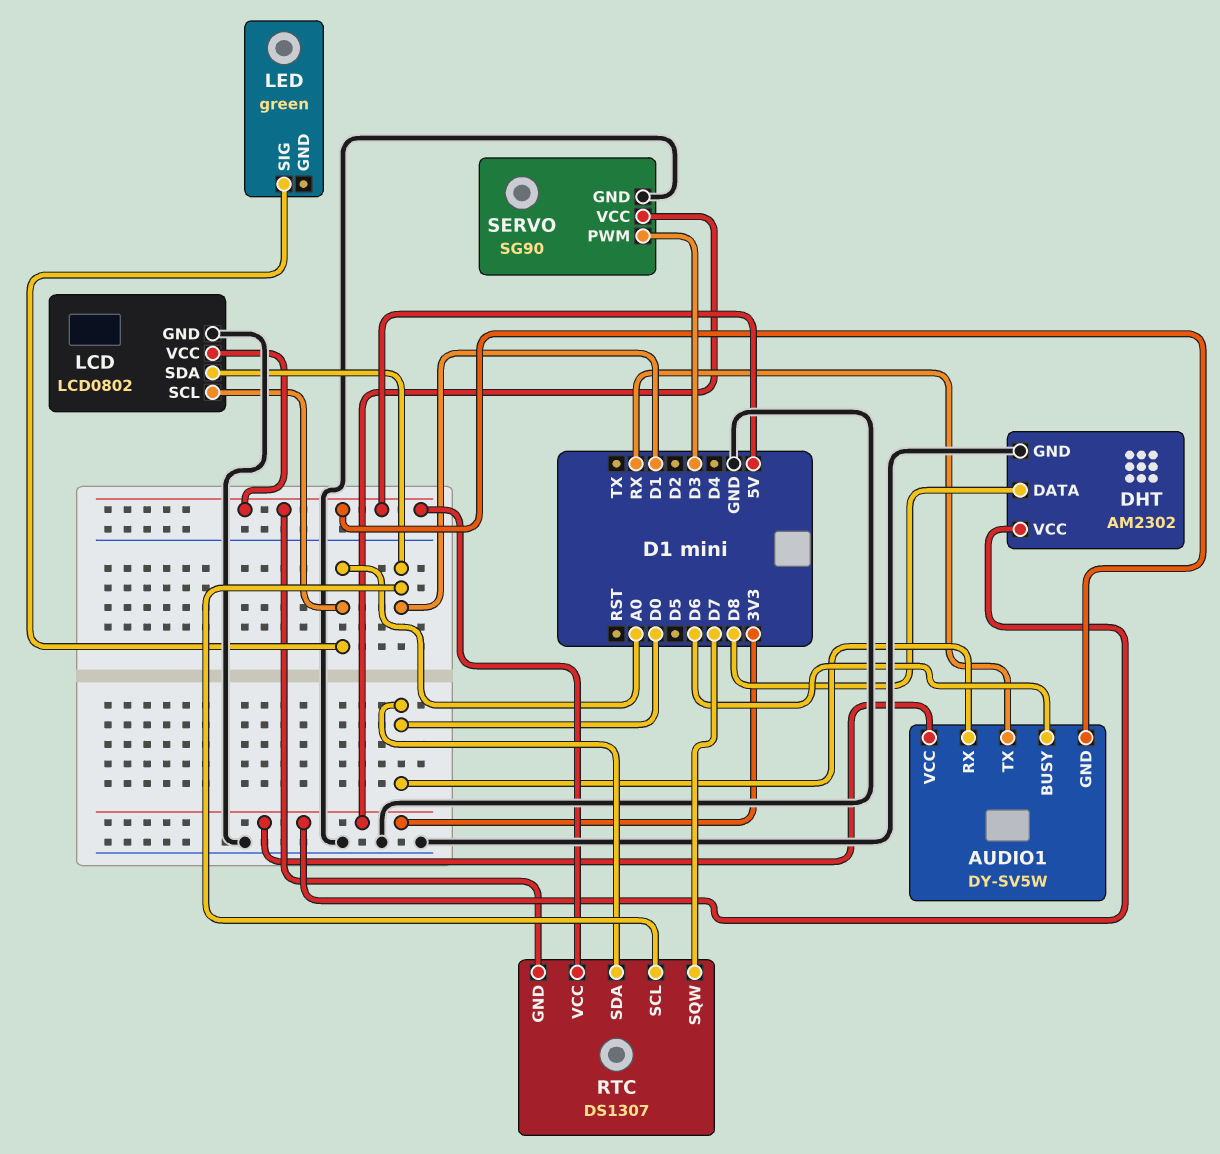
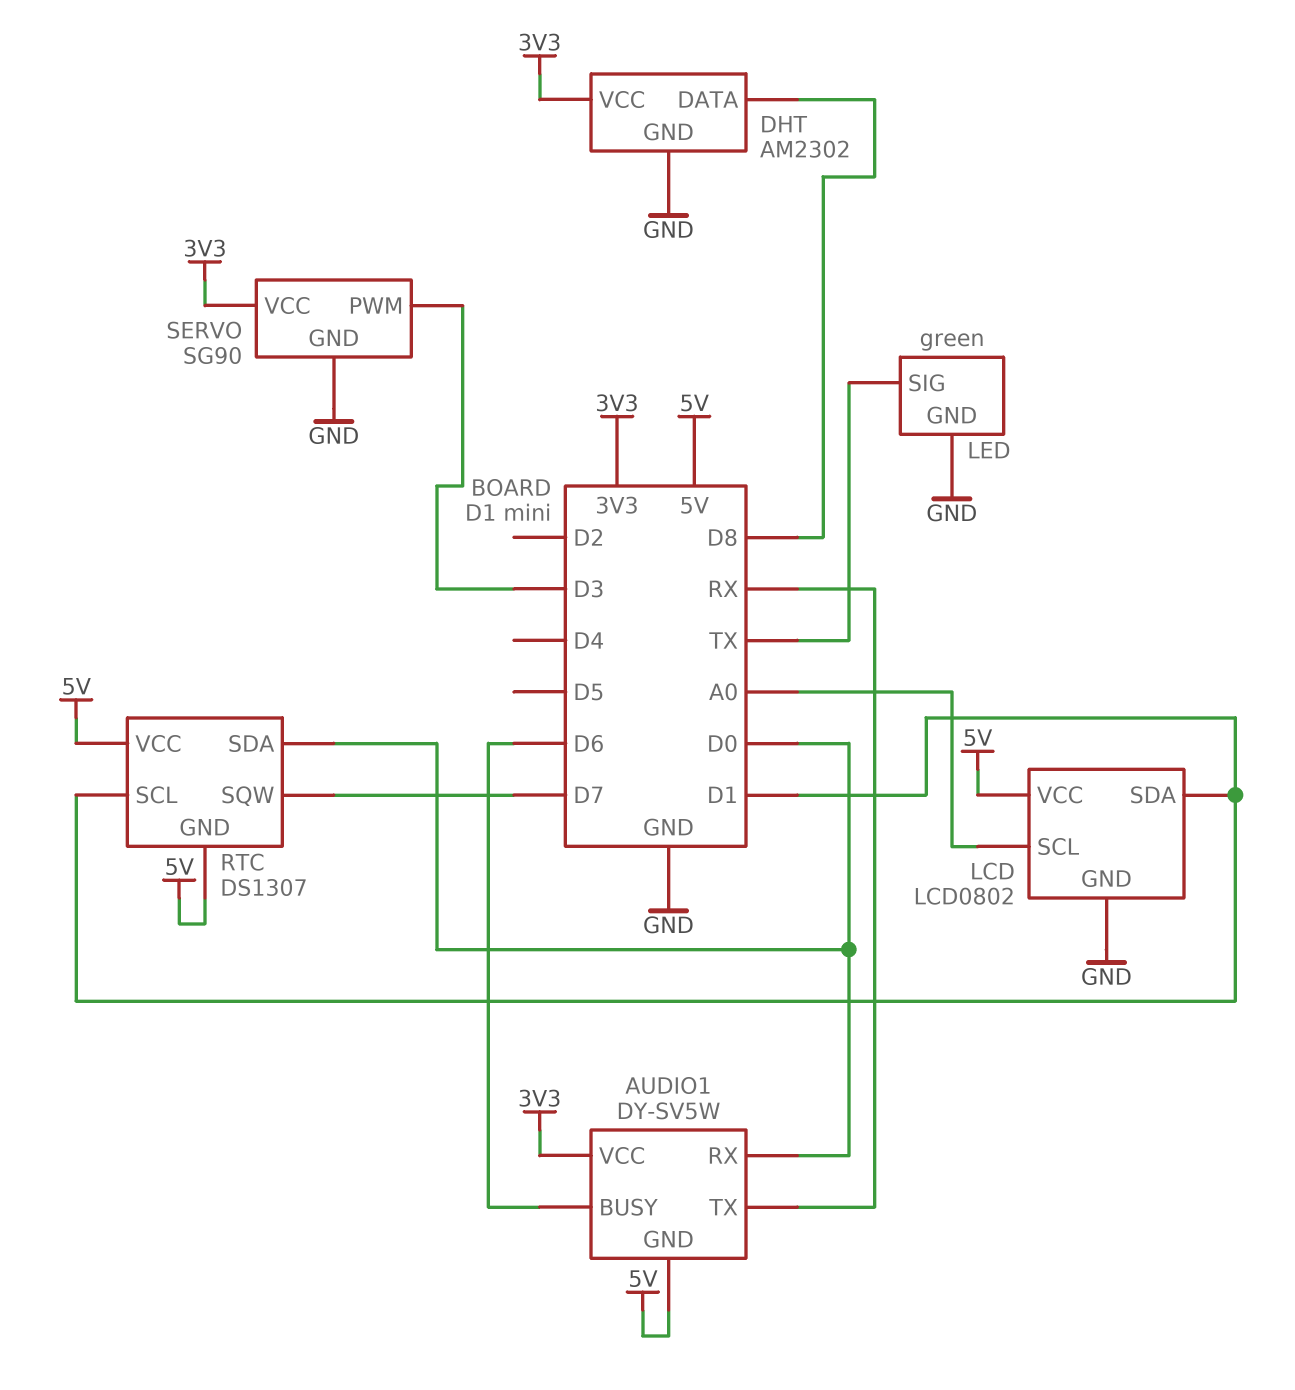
LED pin GND: none -> GND
LED pin SIG: A0 -> TX

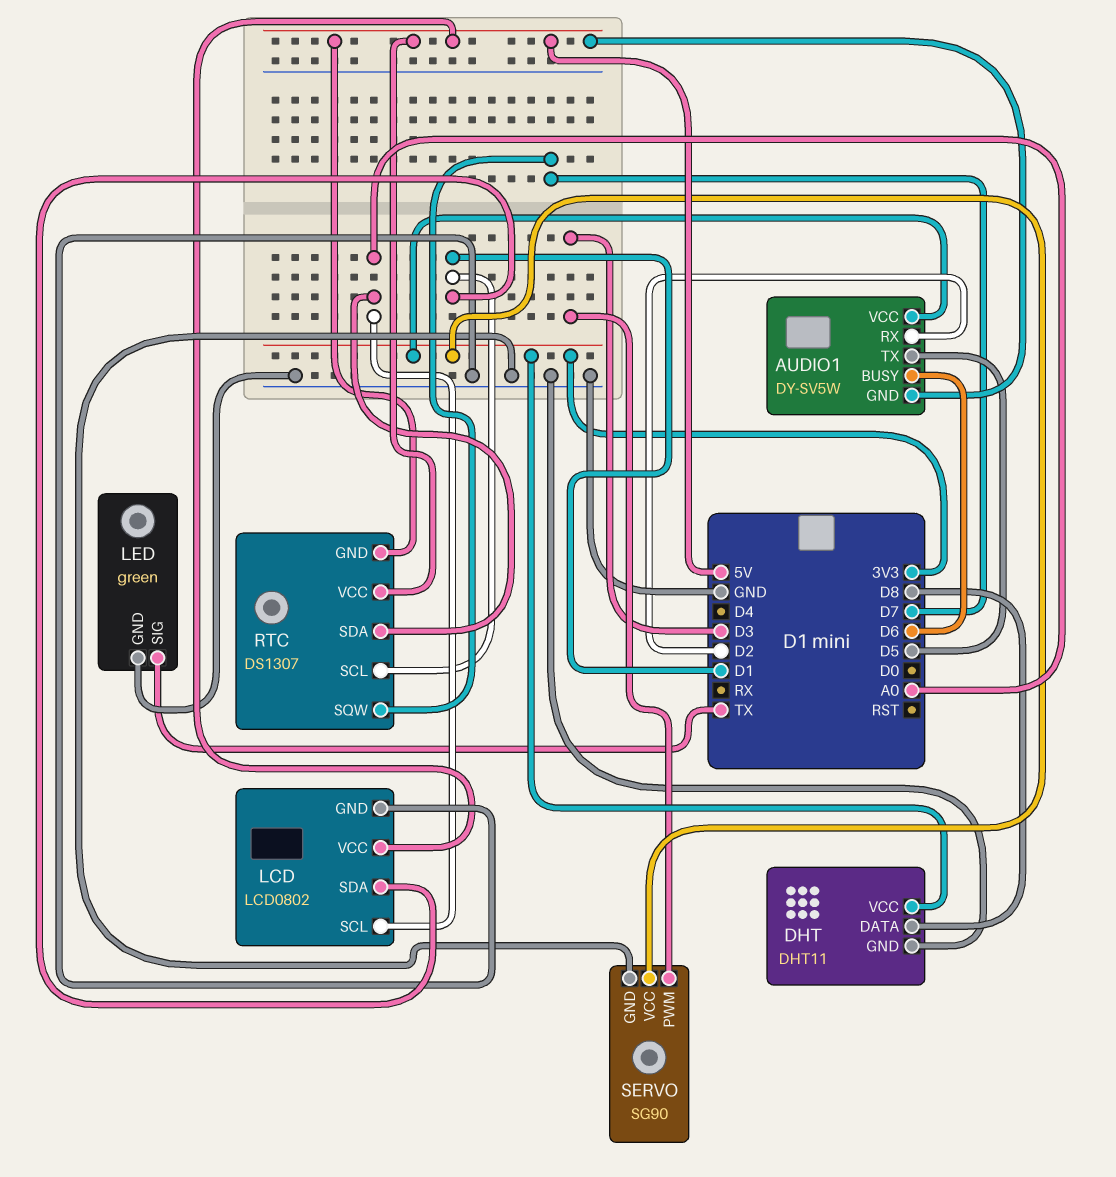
AUDIO1 pin RX: D0 -> D2
AUDIO1 pin TX: RX -> D5
DHT: AM2302 -> DHT11
RTC pin SDA: D0 -> A0

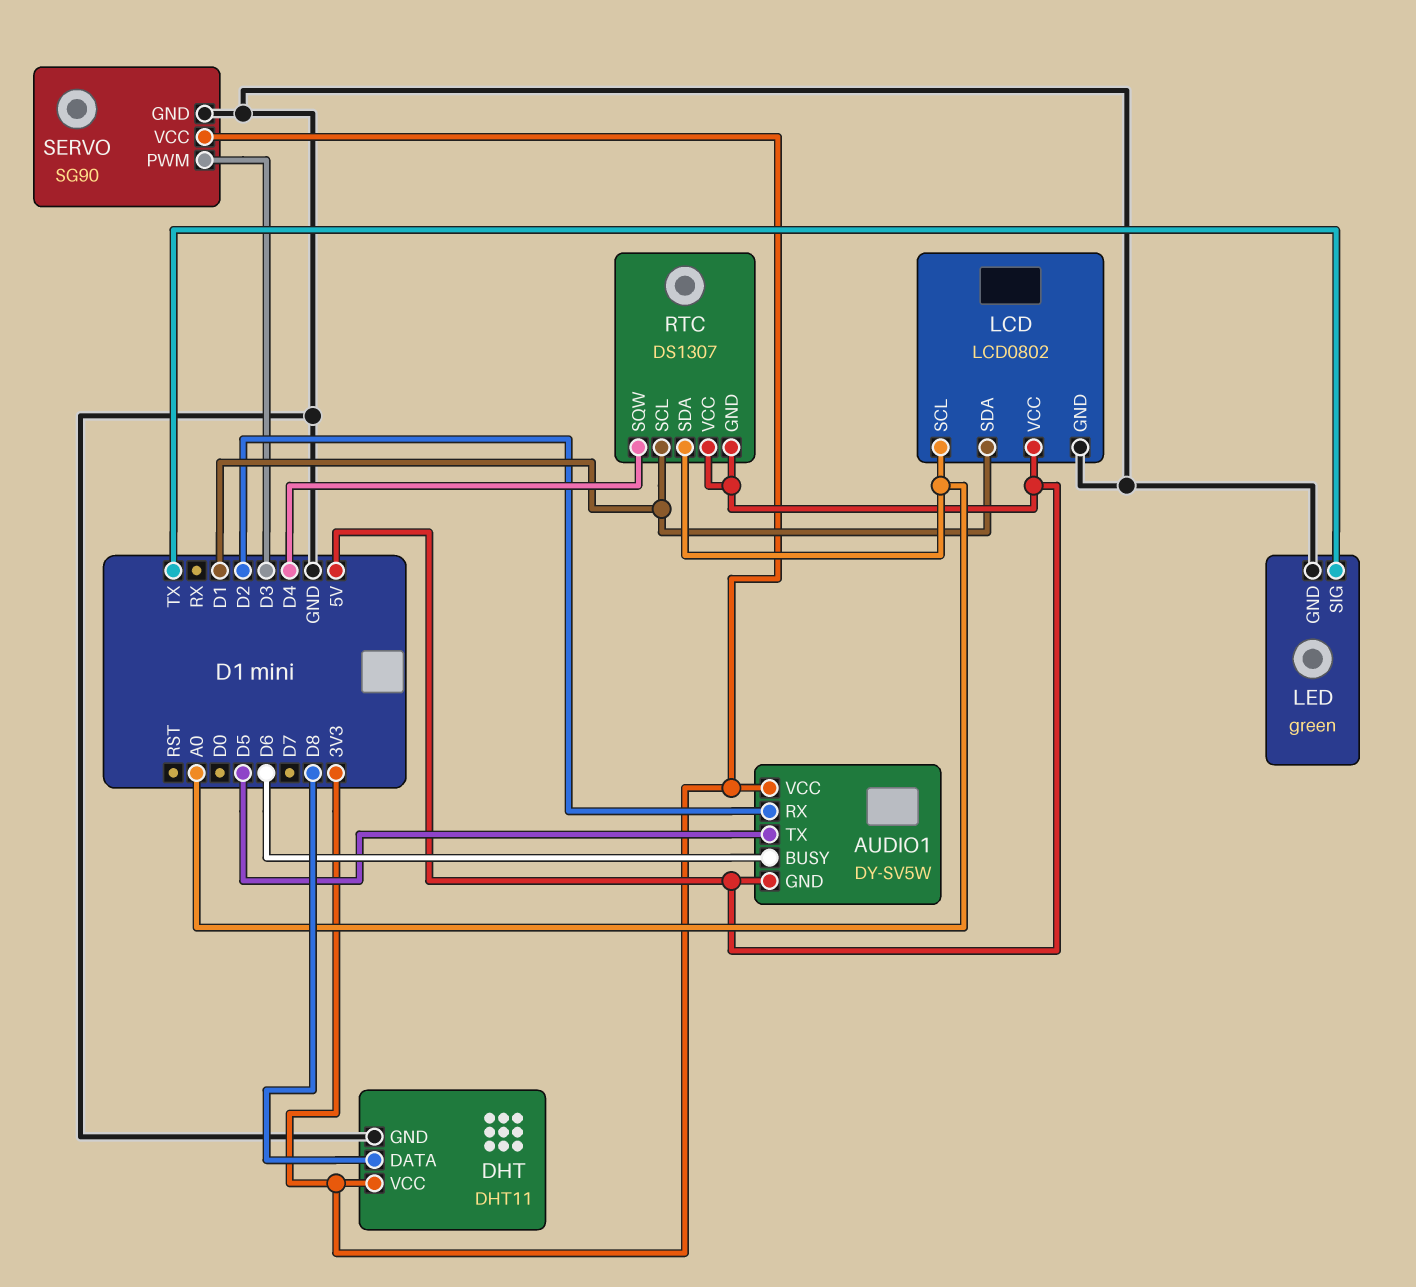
RTC pin SQW: D7 -> D4

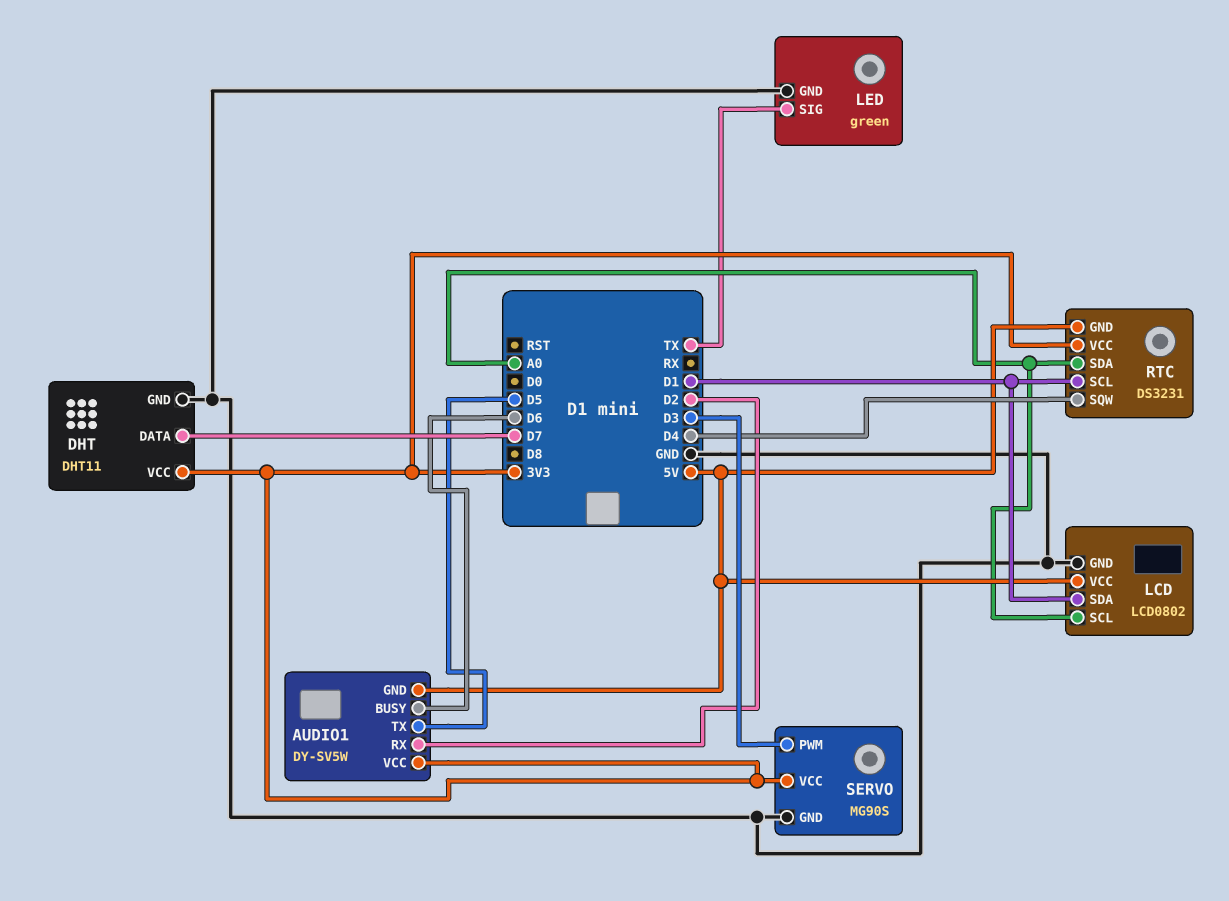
DHT pin DATA: D8 -> D7
RTC: DS1307 -> DS3231
RTC pin VCC: 5V -> 3V3
SERVO: SG90 -> MG90S

